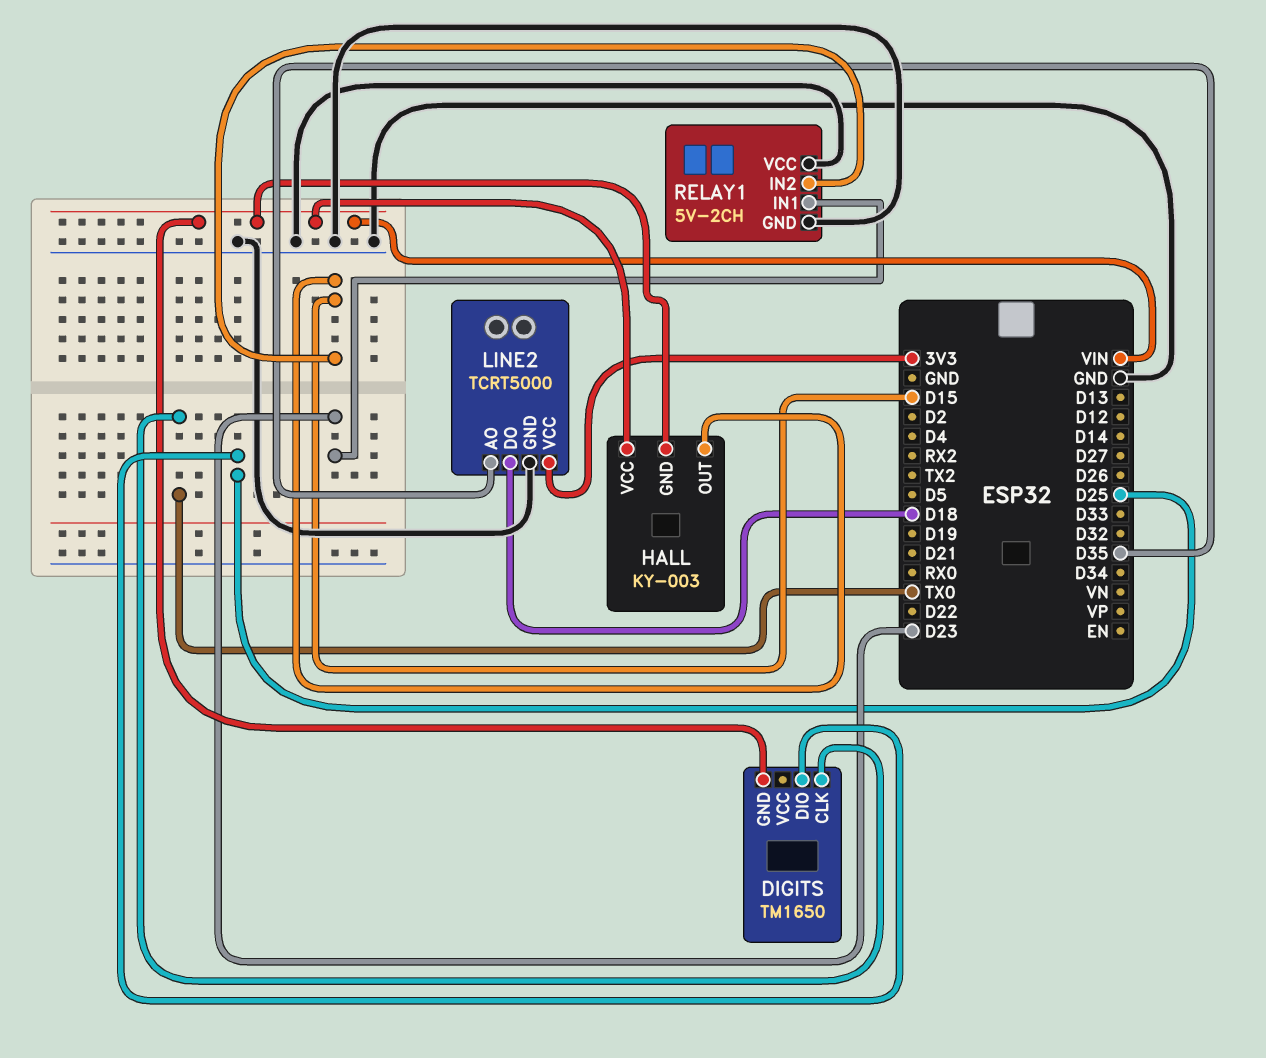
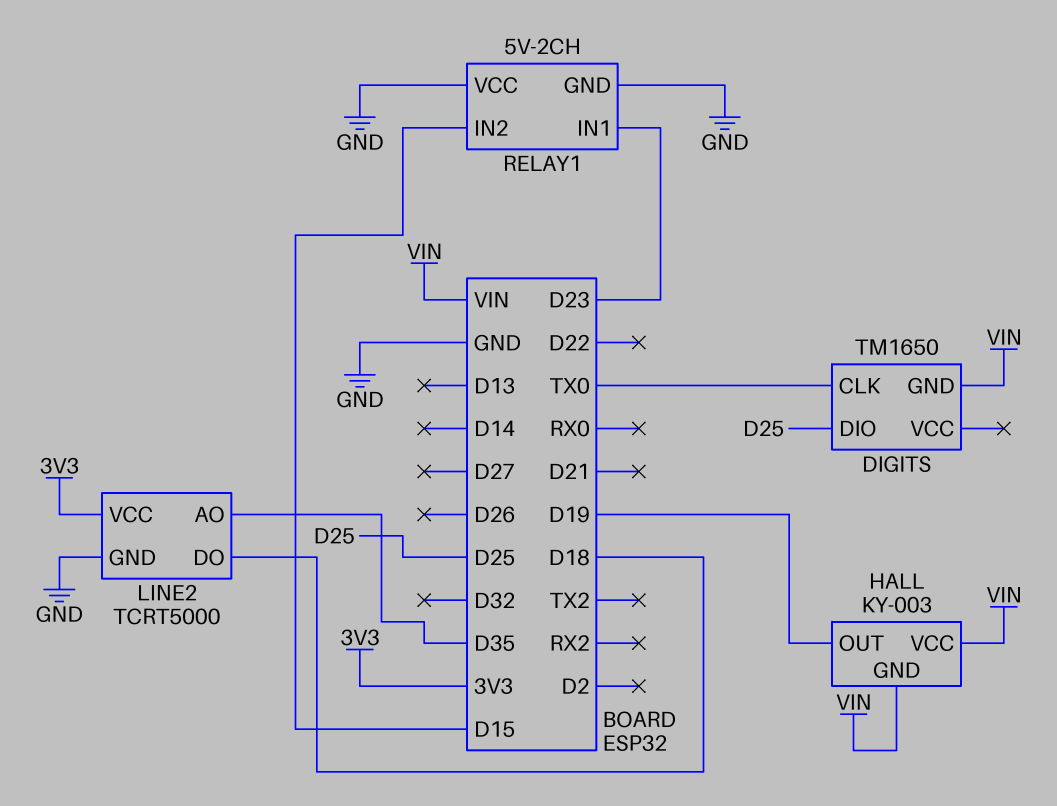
HALL pin OUT: D15 -> D19

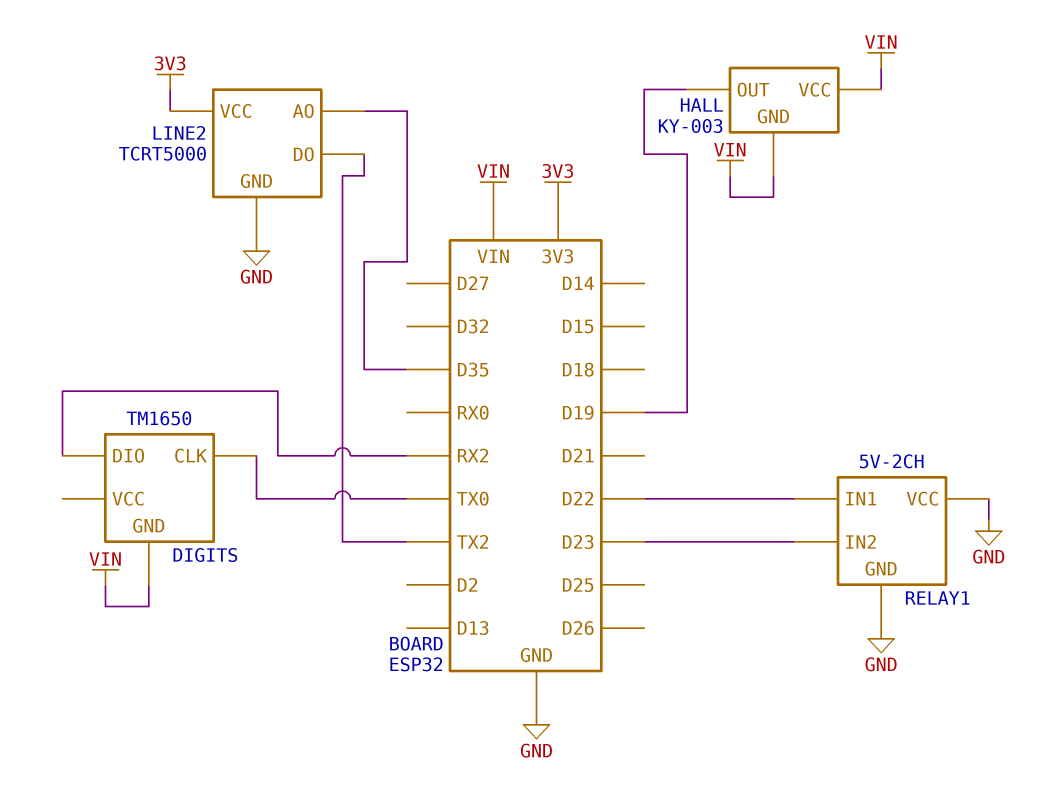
DIGITS pin DIO: D25 -> RX2
LINE2 pin DO: D18 -> TX2
RELAY1 pin IN1: D23 -> D22
RELAY1 pin IN2: D15 -> D23

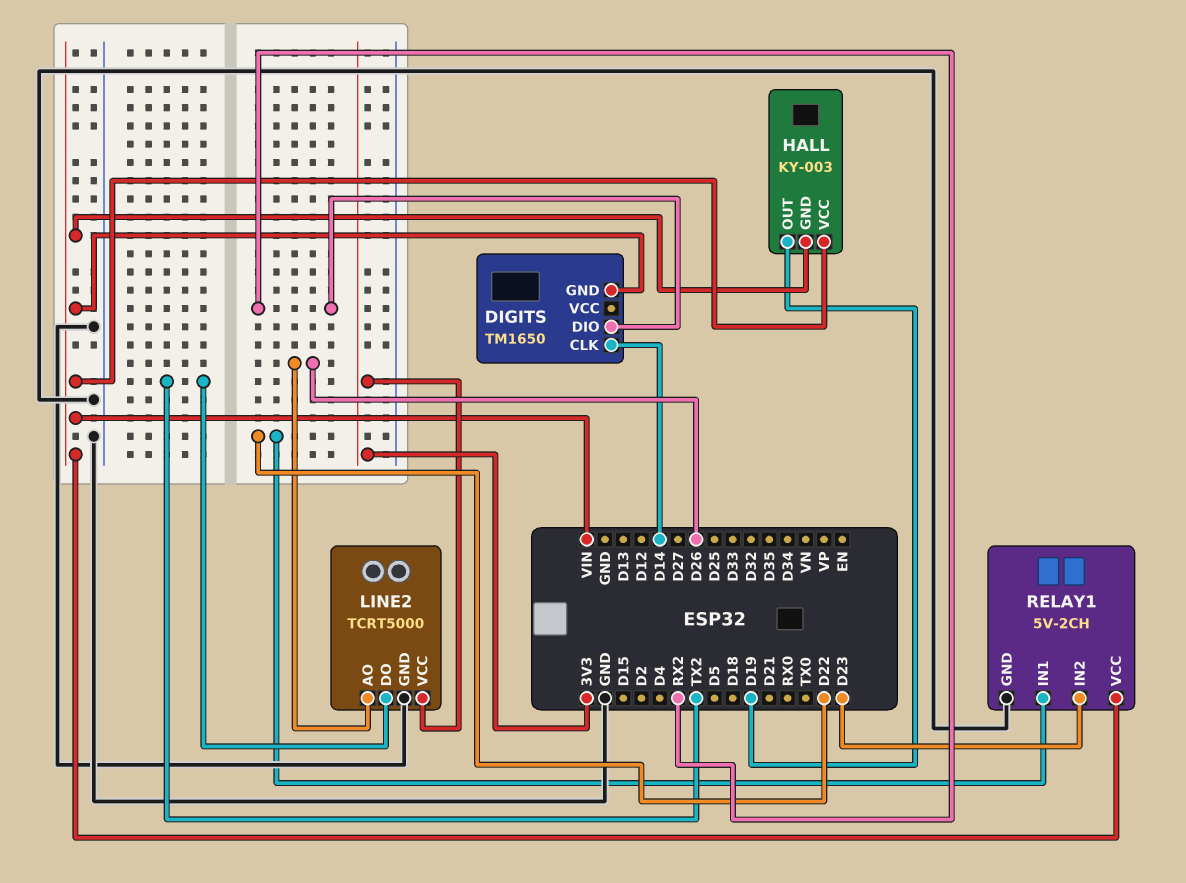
DIGITS pin CLK: TX0 -> D14
LINE2 pin AO: D35 -> D26
RELAY1 pin VCC: GND -> VIN

